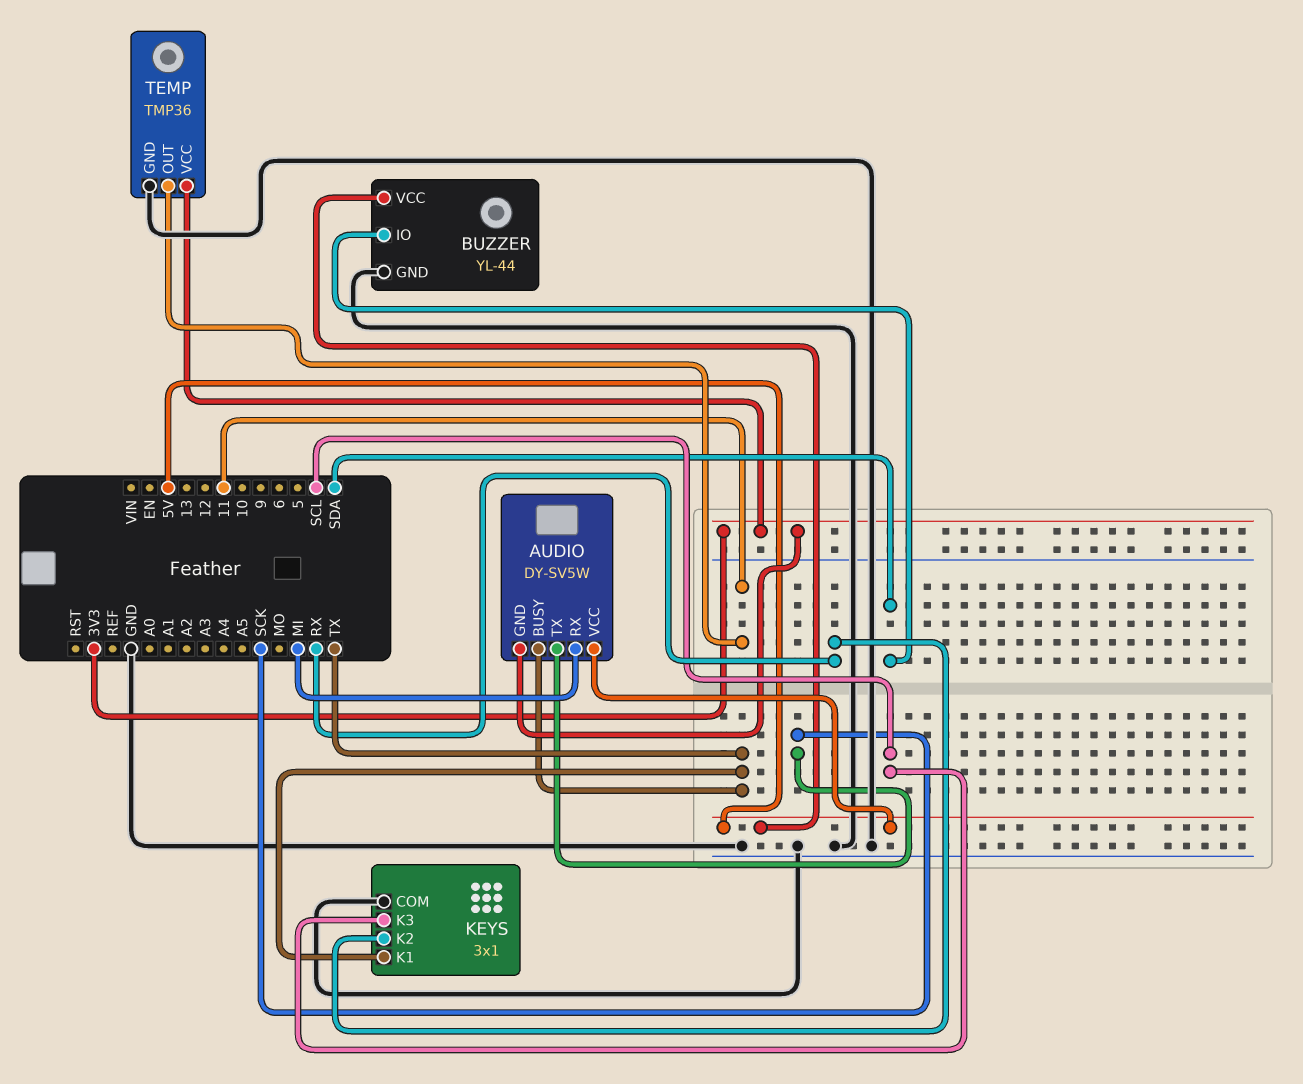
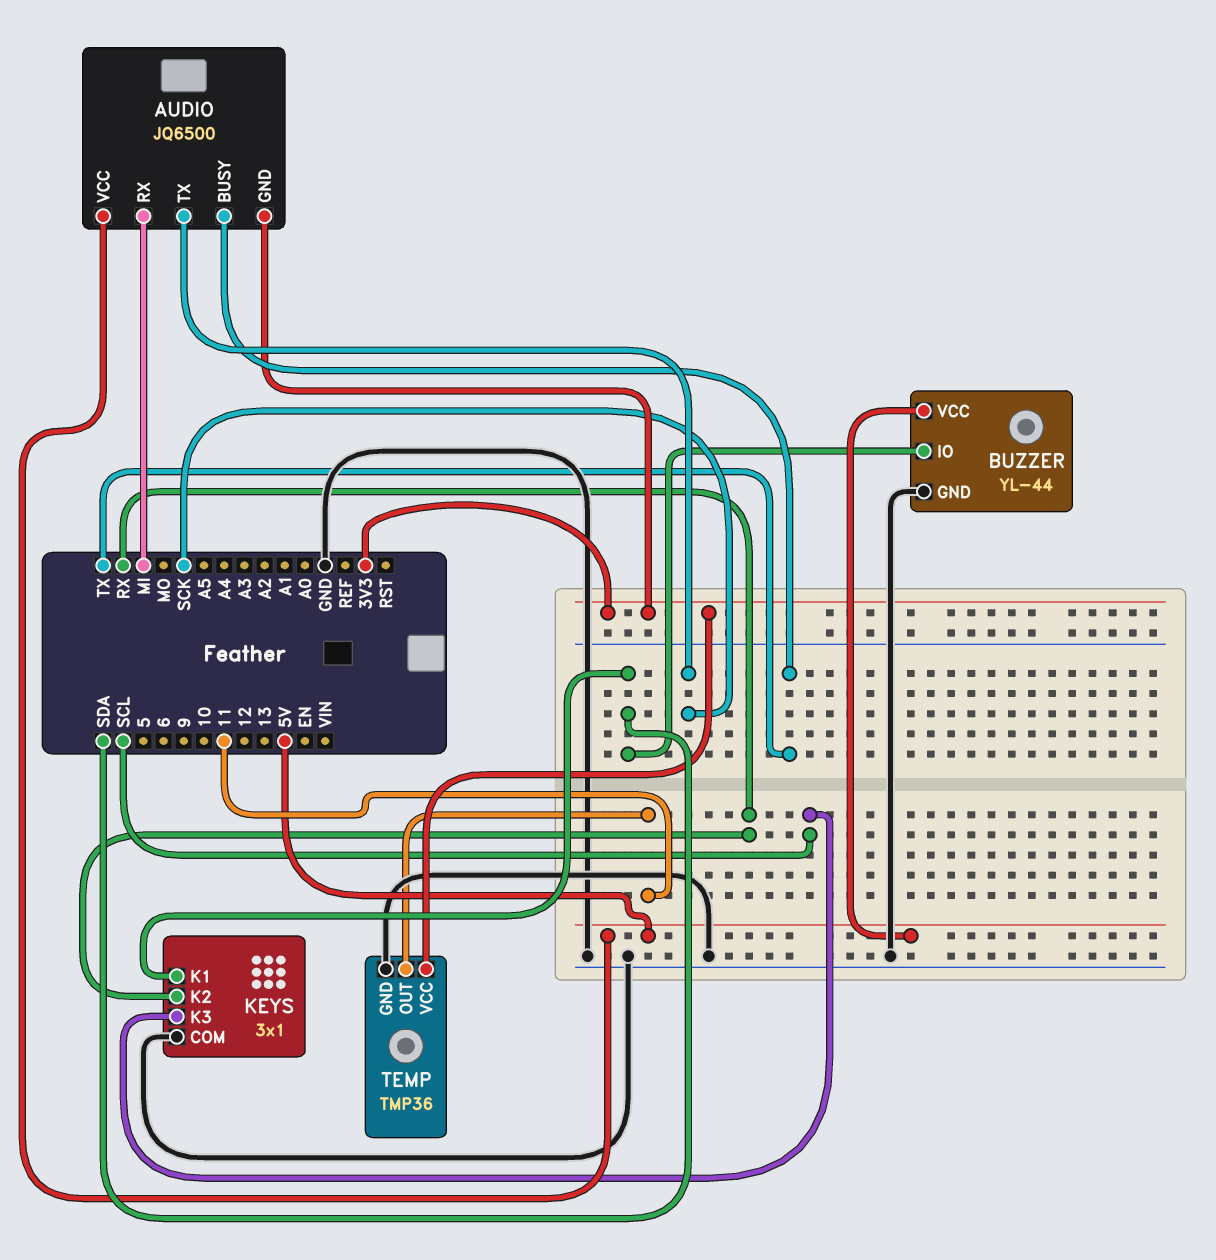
AUDIO: DY-SV5W -> JQ6500
KEYS pin K1: TX -> SDA

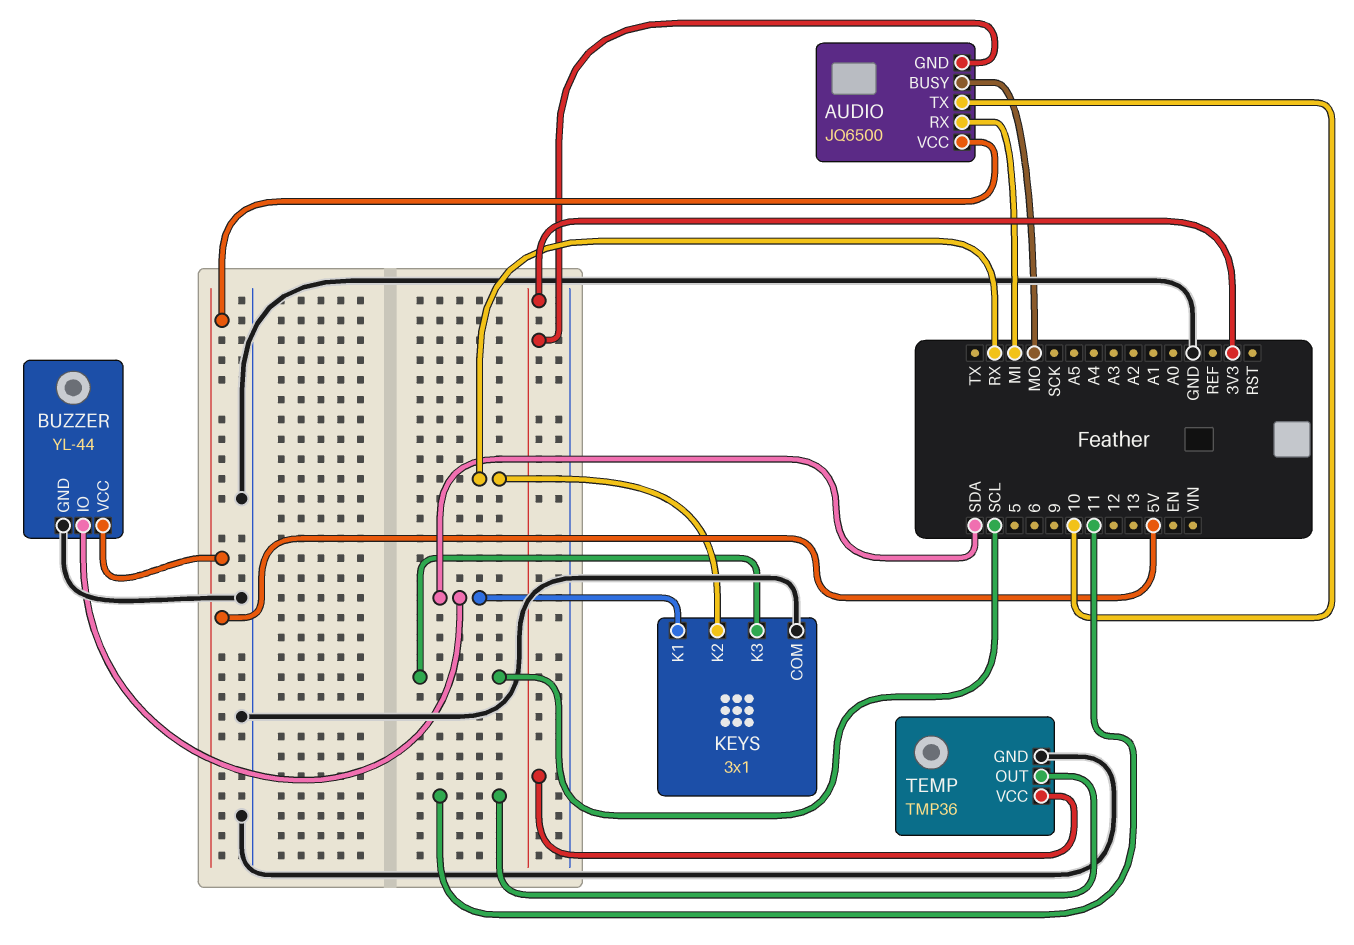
AUDIO pin BUSY: TX -> MO
AUDIO pin TX: SCK -> 10

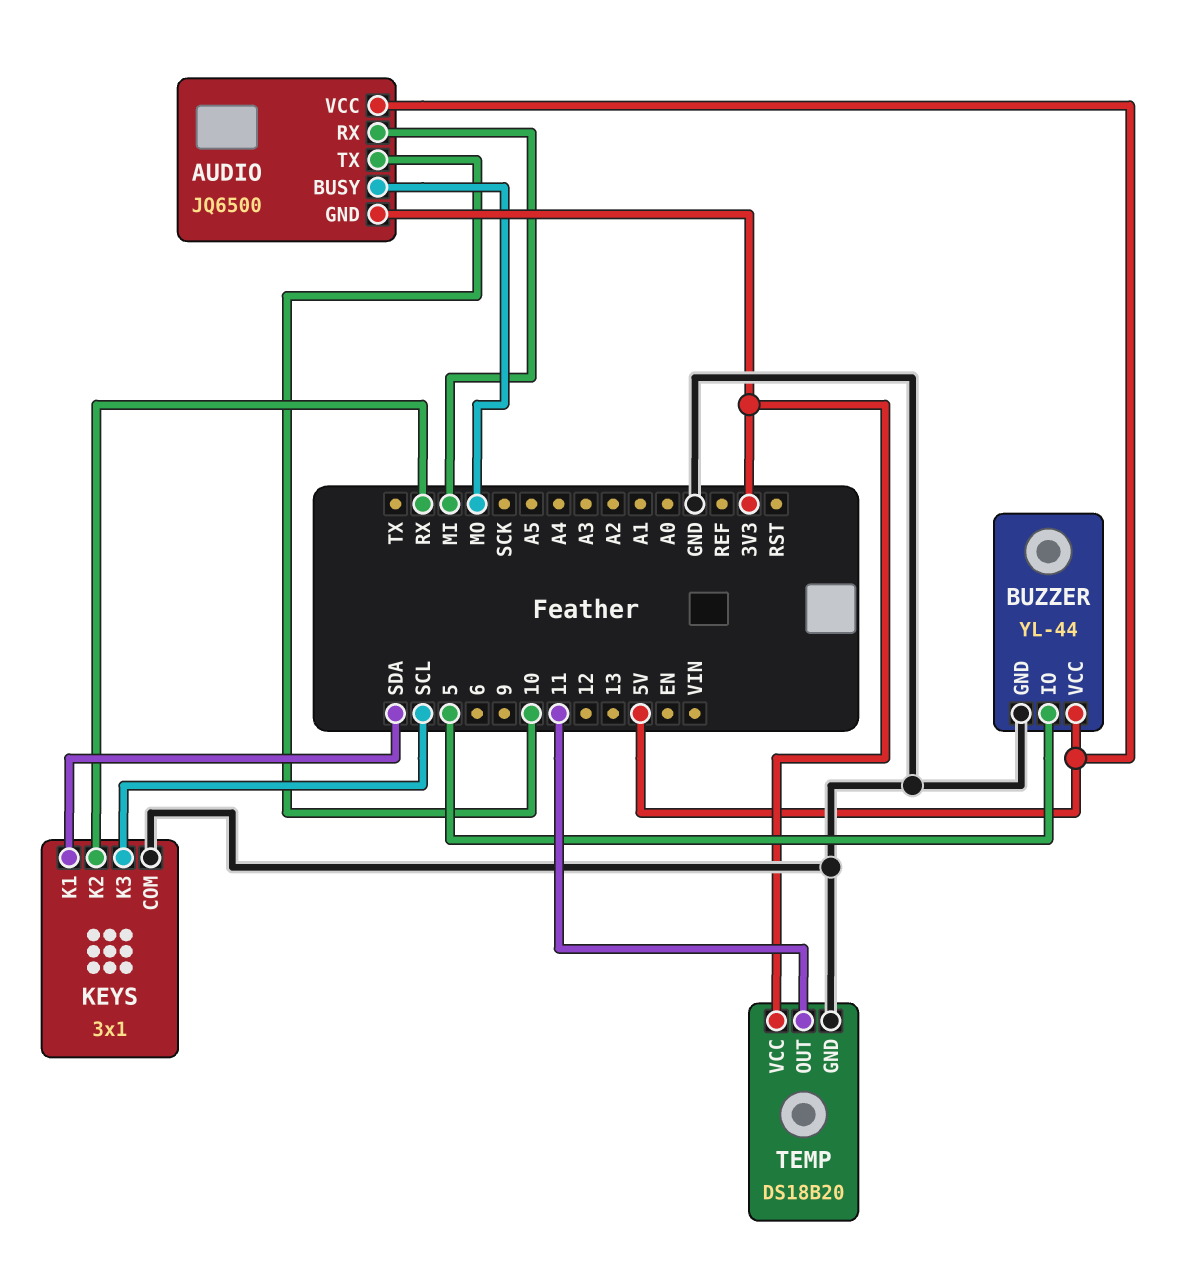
BUZZER pin IO: SDA -> 5
TEMP: TMP36 -> DS18B20

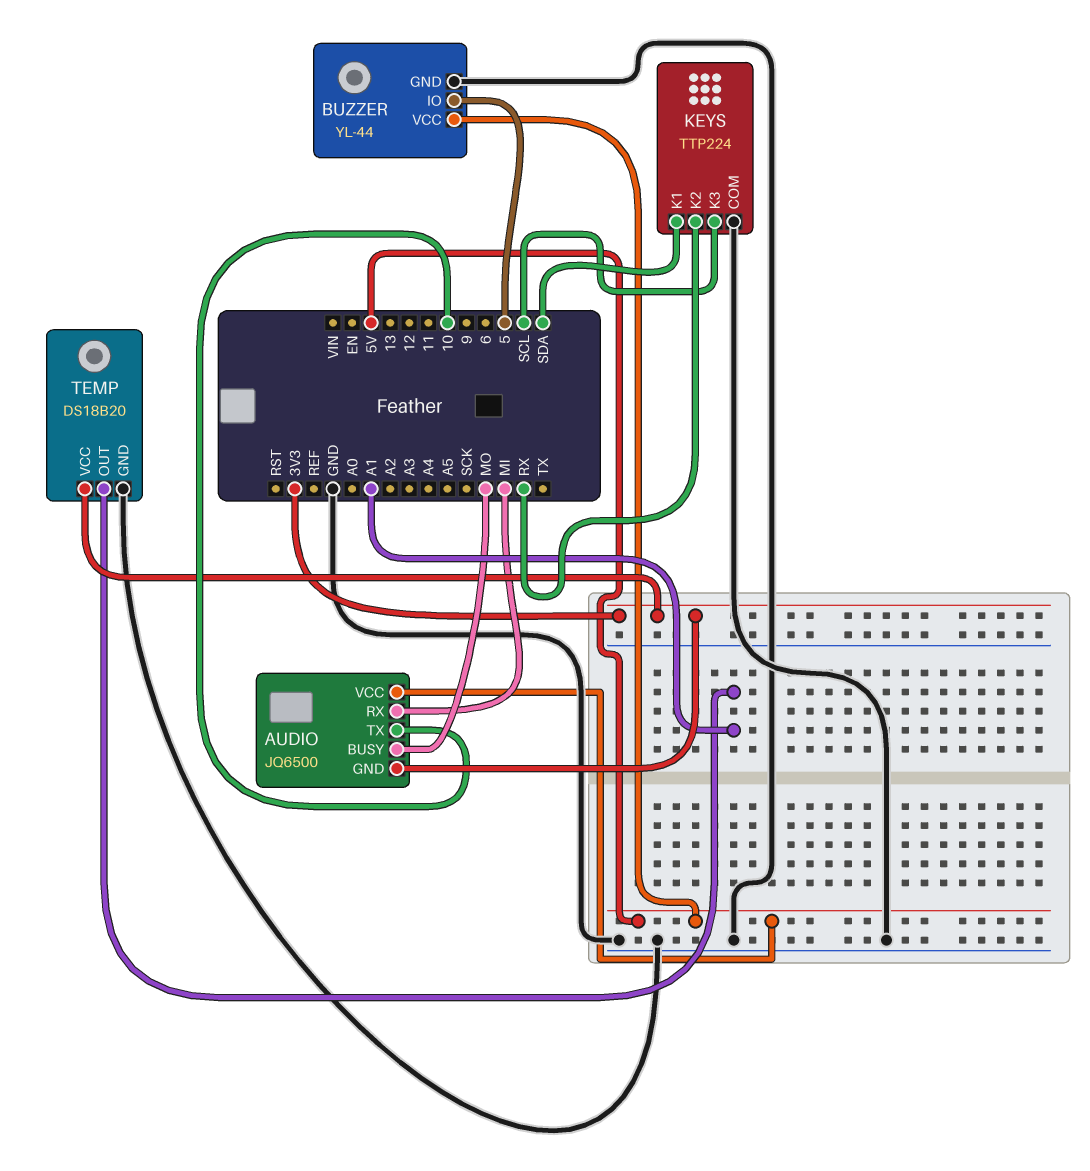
KEYS: 3x1 -> TTP224
TEMP pin OUT: 11 -> A1

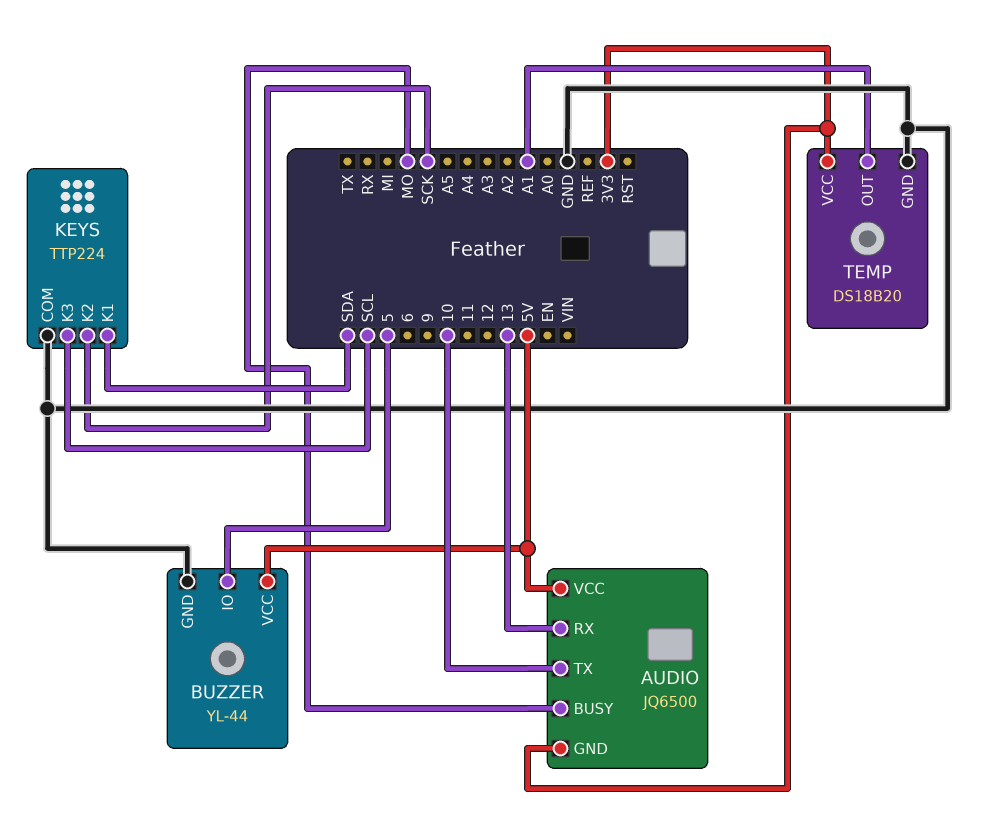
AUDIO pin RX: MI -> 13
KEYS pin K2: RX -> SCK

